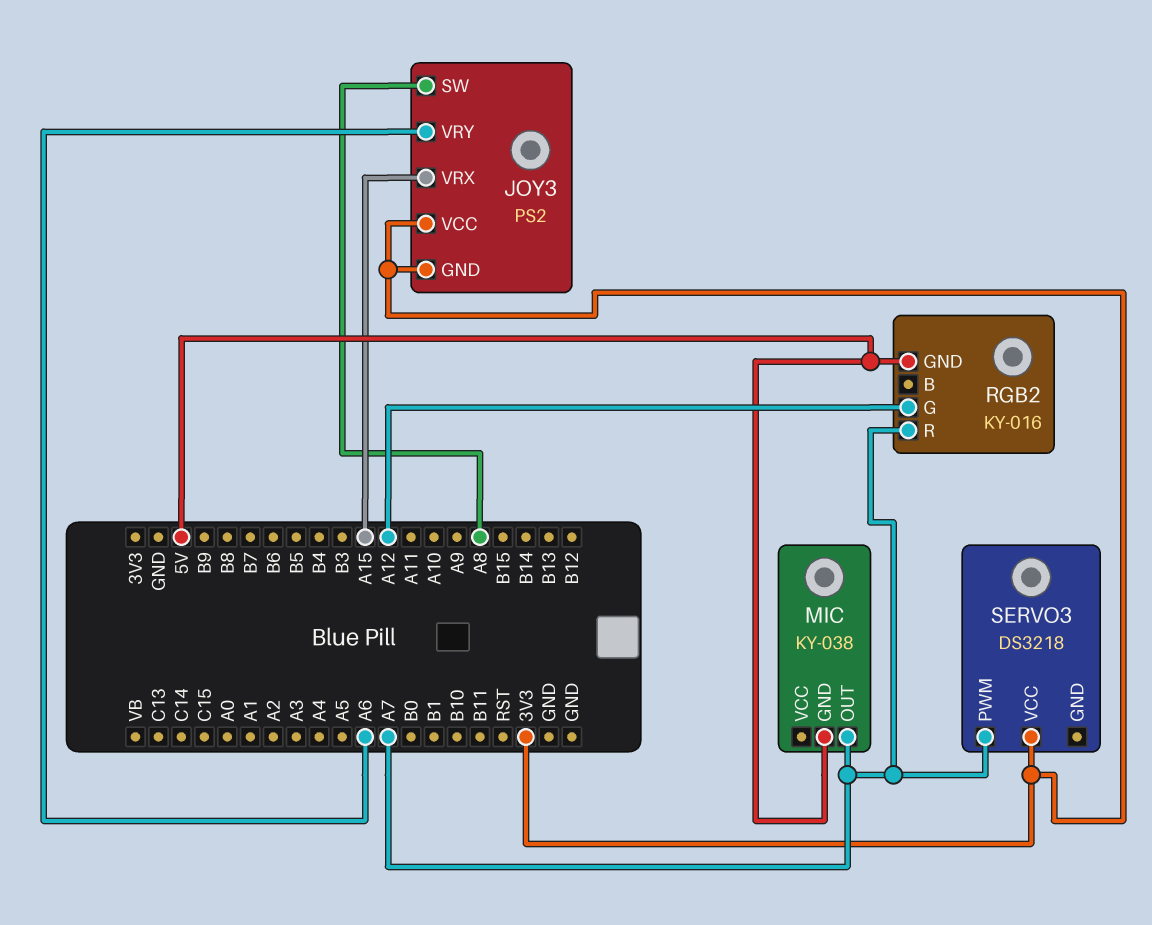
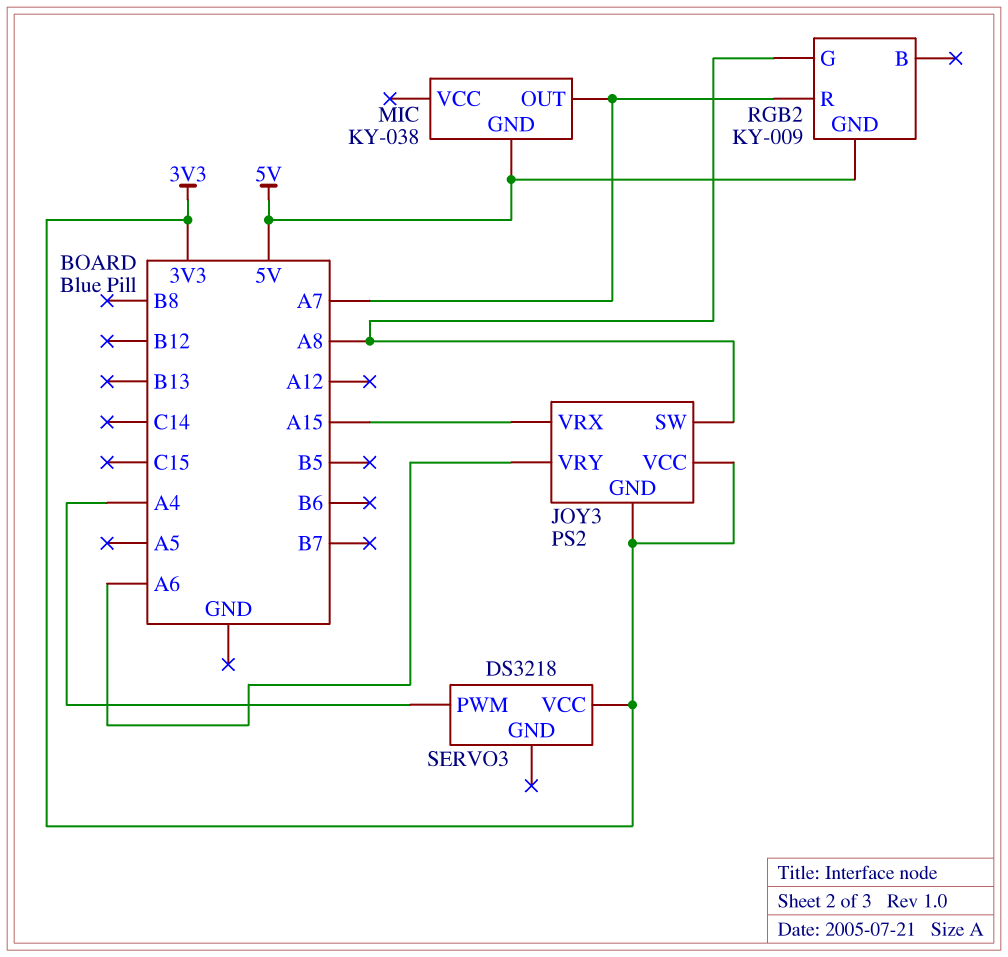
RGB2: KY-016 -> KY-009
RGB2 pin G: A12 -> A8
SERVO3 pin PWM: A7 -> A4

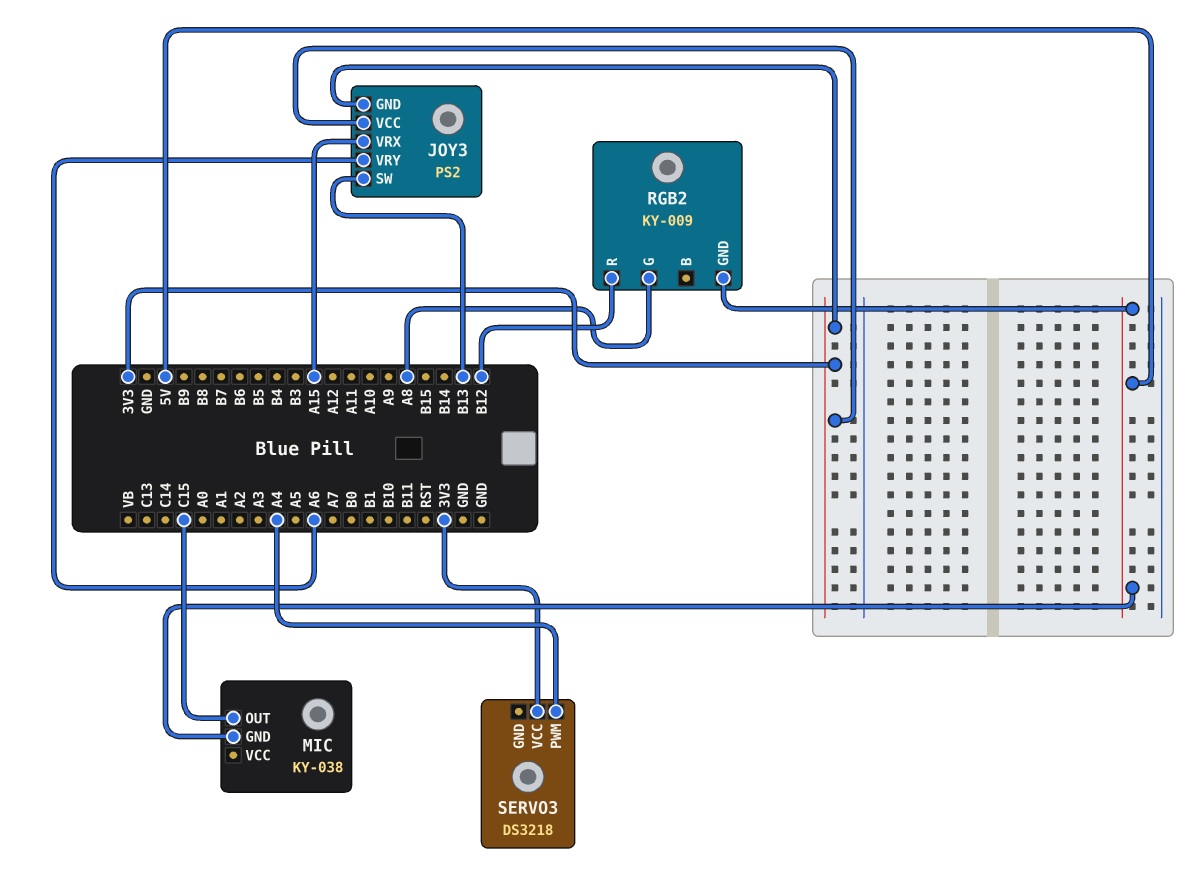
JOY3 pin SW: A8 -> B13
MIC pin OUT: A7 -> C15
RGB2 pin R: A7 -> B12

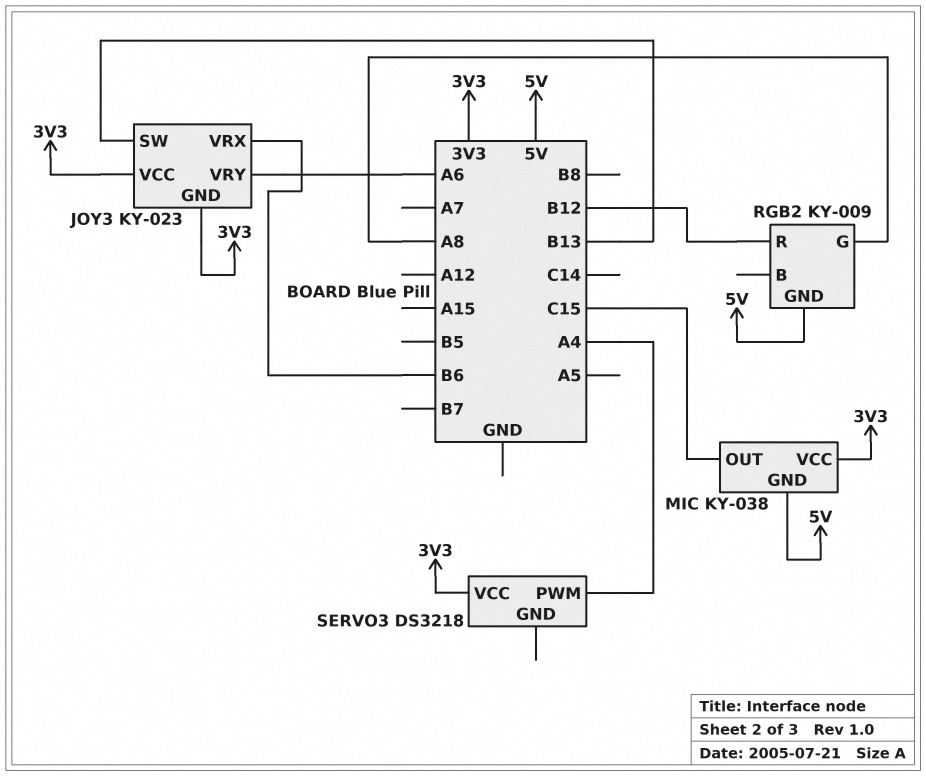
JOY3: PS2 -> KY-023
JOY3 pin VRX: A15 -> B6
MIC pin VCC: none -> 3V3

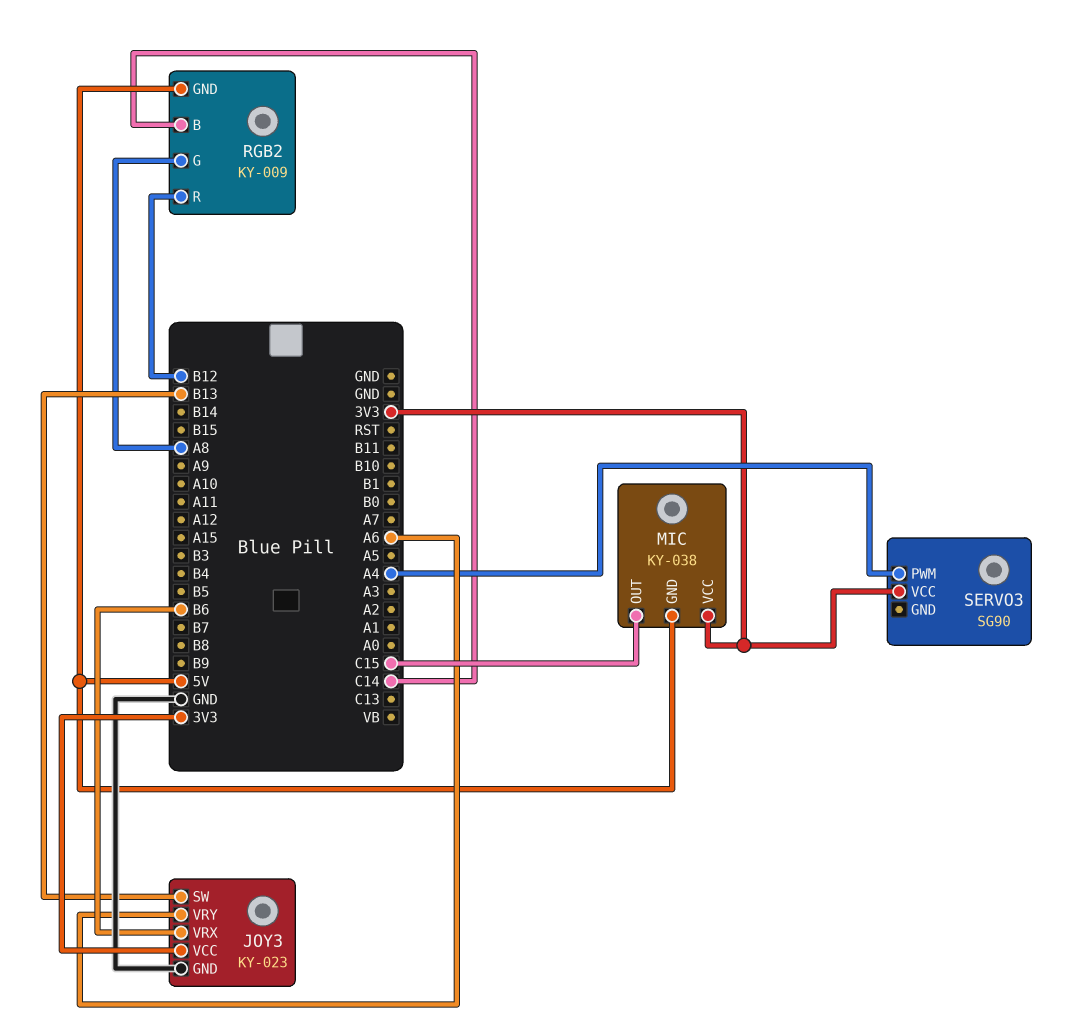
JOY3 pin GND: 3V3 -> GND
RGB2 pin B: none -> C14
SERVO3: DS3218 -> SG90

